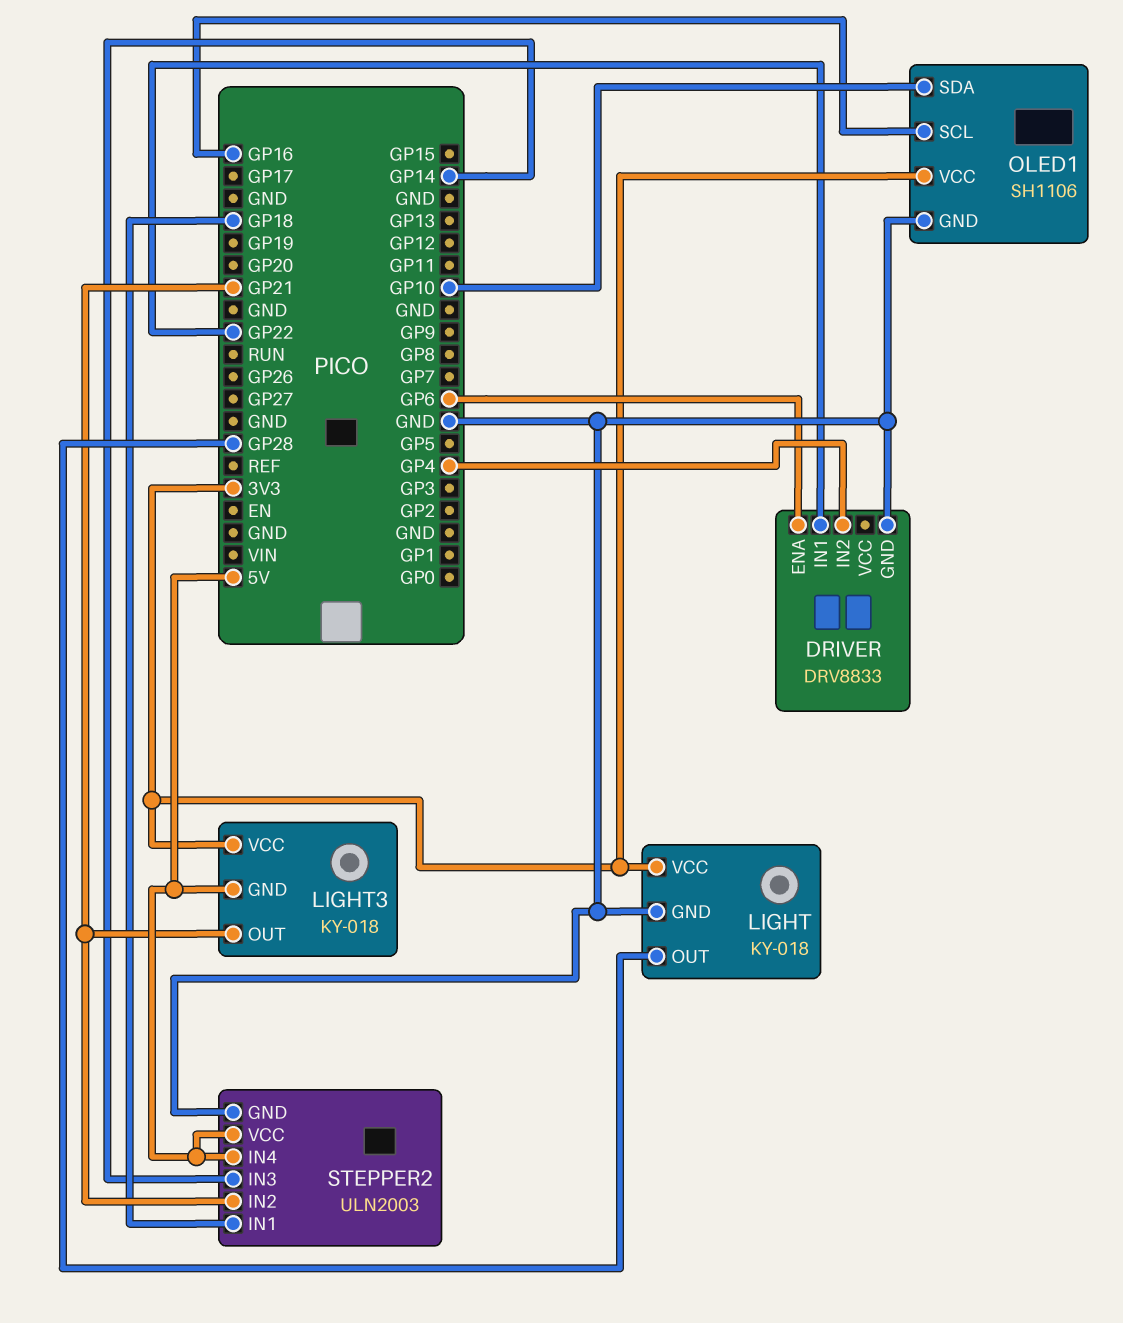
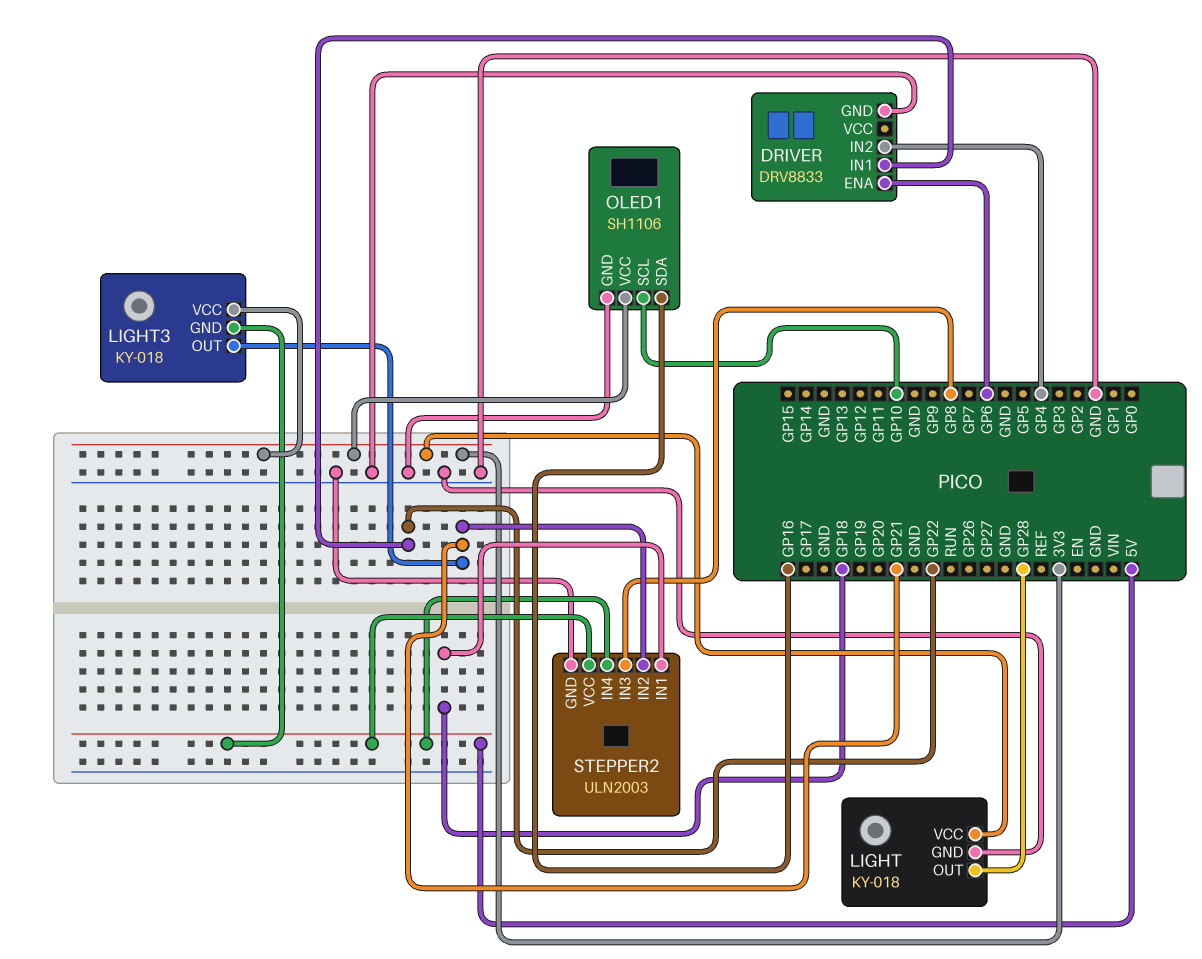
OLED1 pin SCL: GP16 -> GP10
OLED1 pin SDA: GP10 -> GP16
STEPPER2 pin IN3: GP14 -> GP8

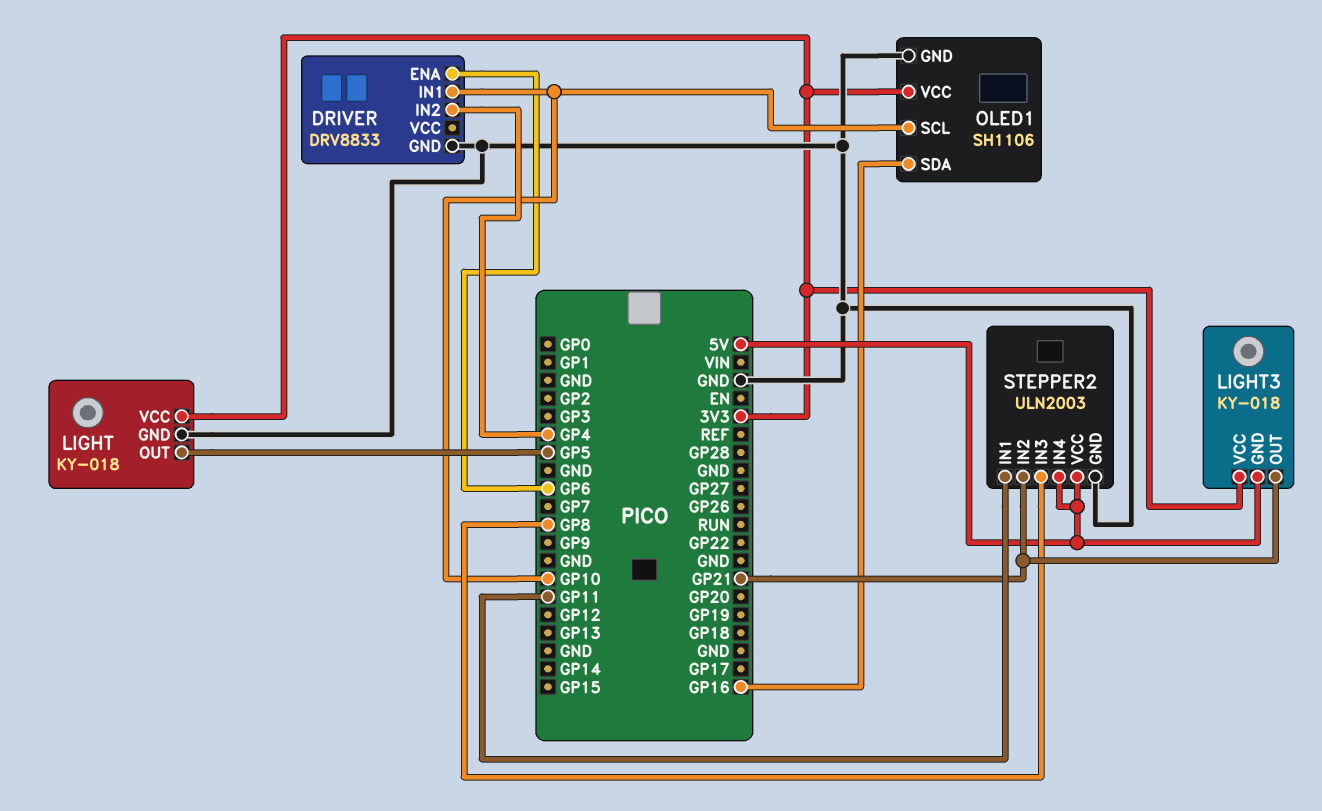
DRIVER pin IN1: GP22 -> GP10
LIGHT pin OUT: GP28 -> GP5
STEPPER2 pin IN1: GP18 -> GP11

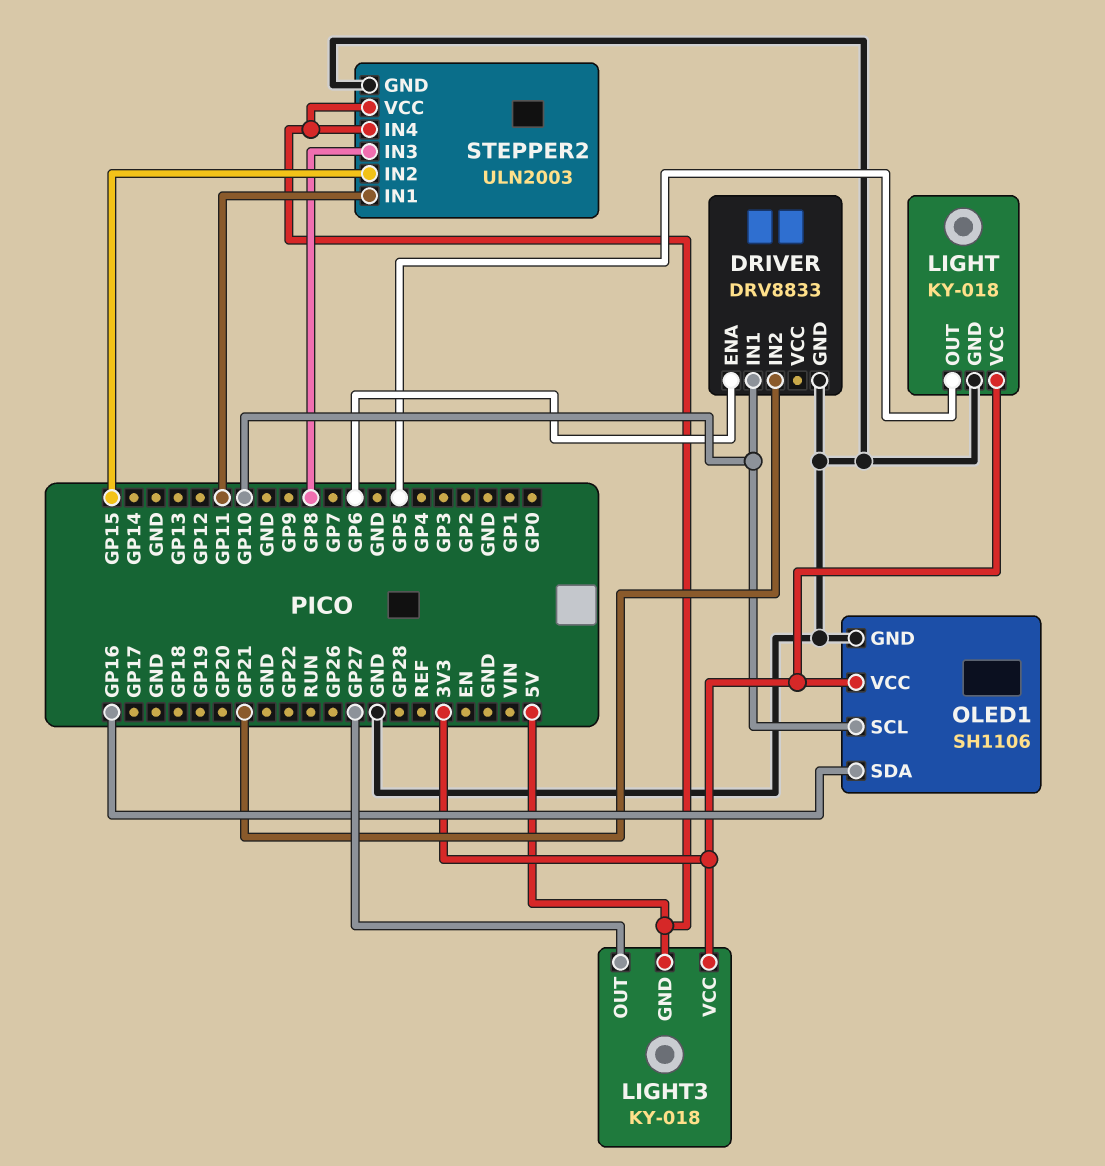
DRIVER pin IN2: GP4 -> GP21
LIGHT3 pin OUT: GP21 -> GP27
STEPPER2 pin IN2: GP21 -> GP15

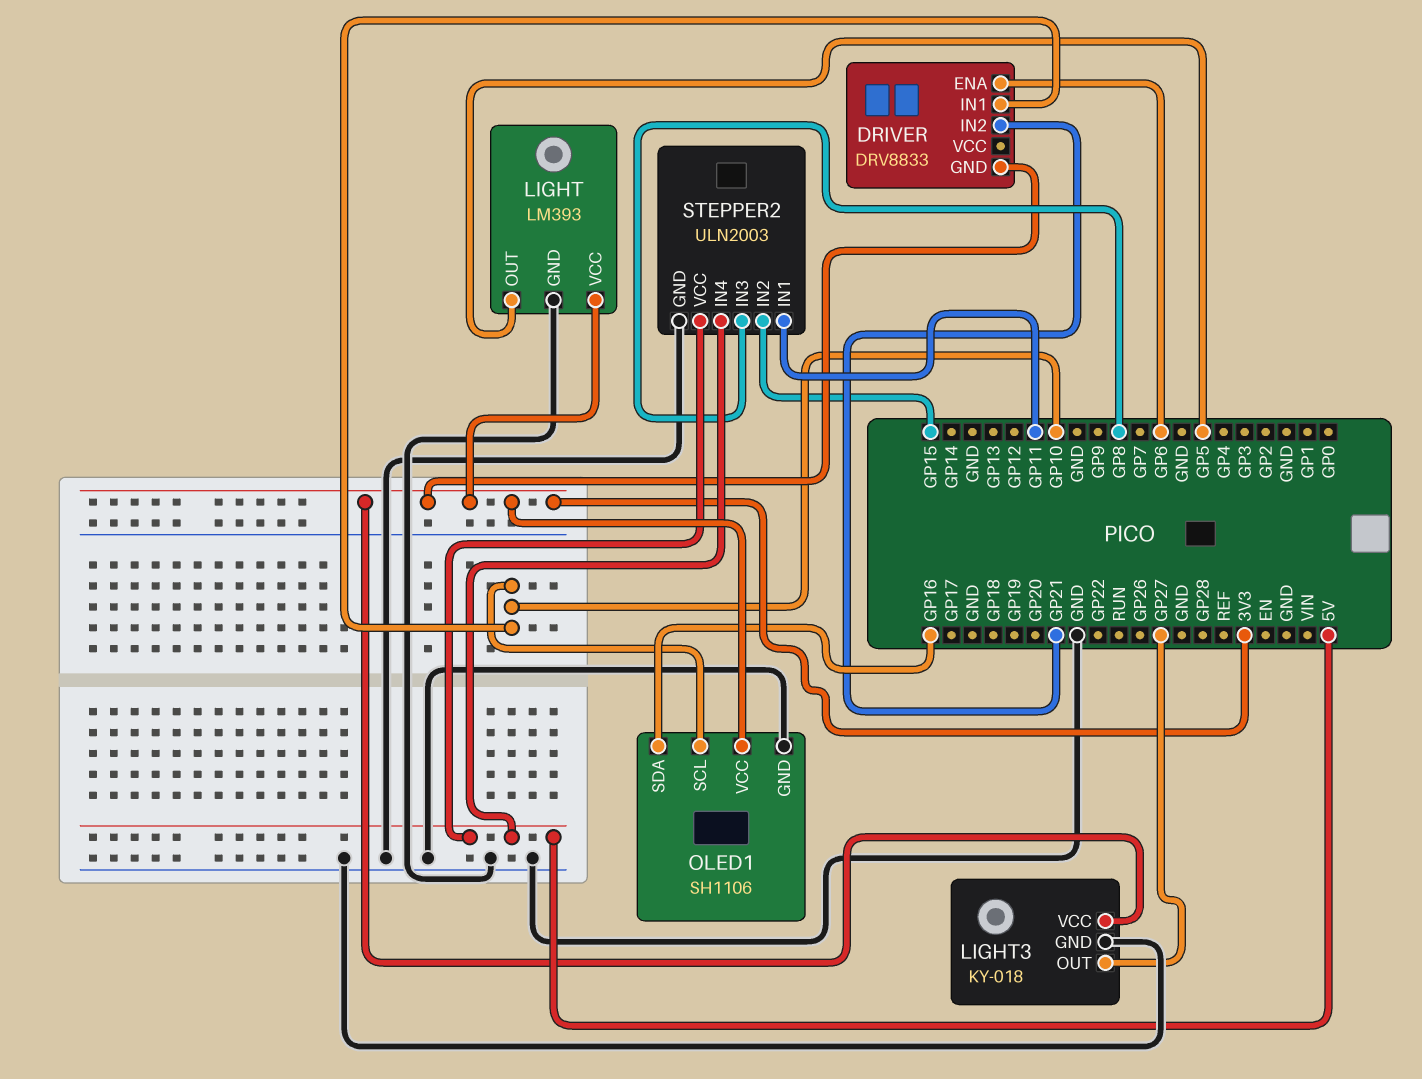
DRIVER pin GND: GND -> 3V3
LIGHT: KY-018 -> LM393
LIGHT3 pin GND: 5V -> GND

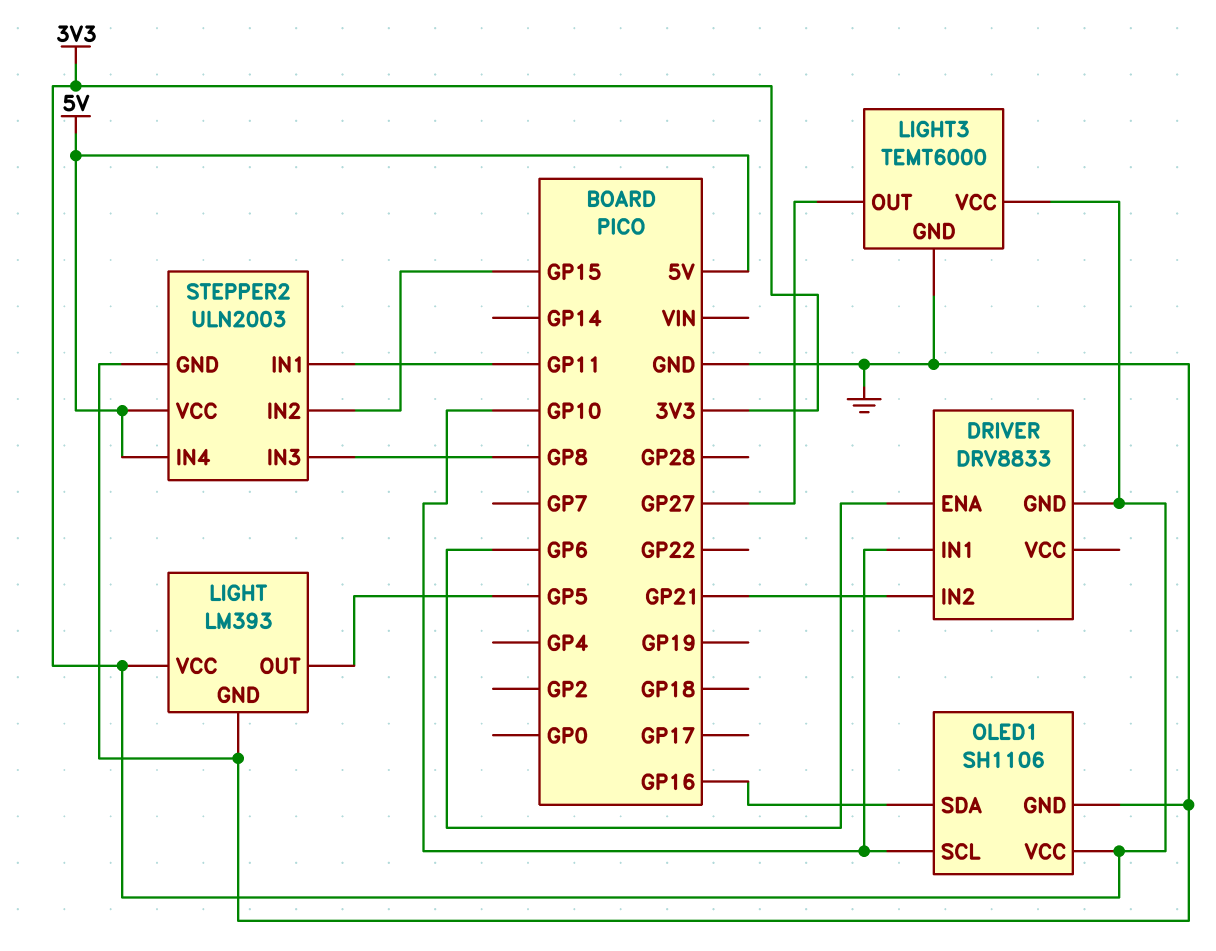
LIGHT3: KY-018 -> TEMT6000

